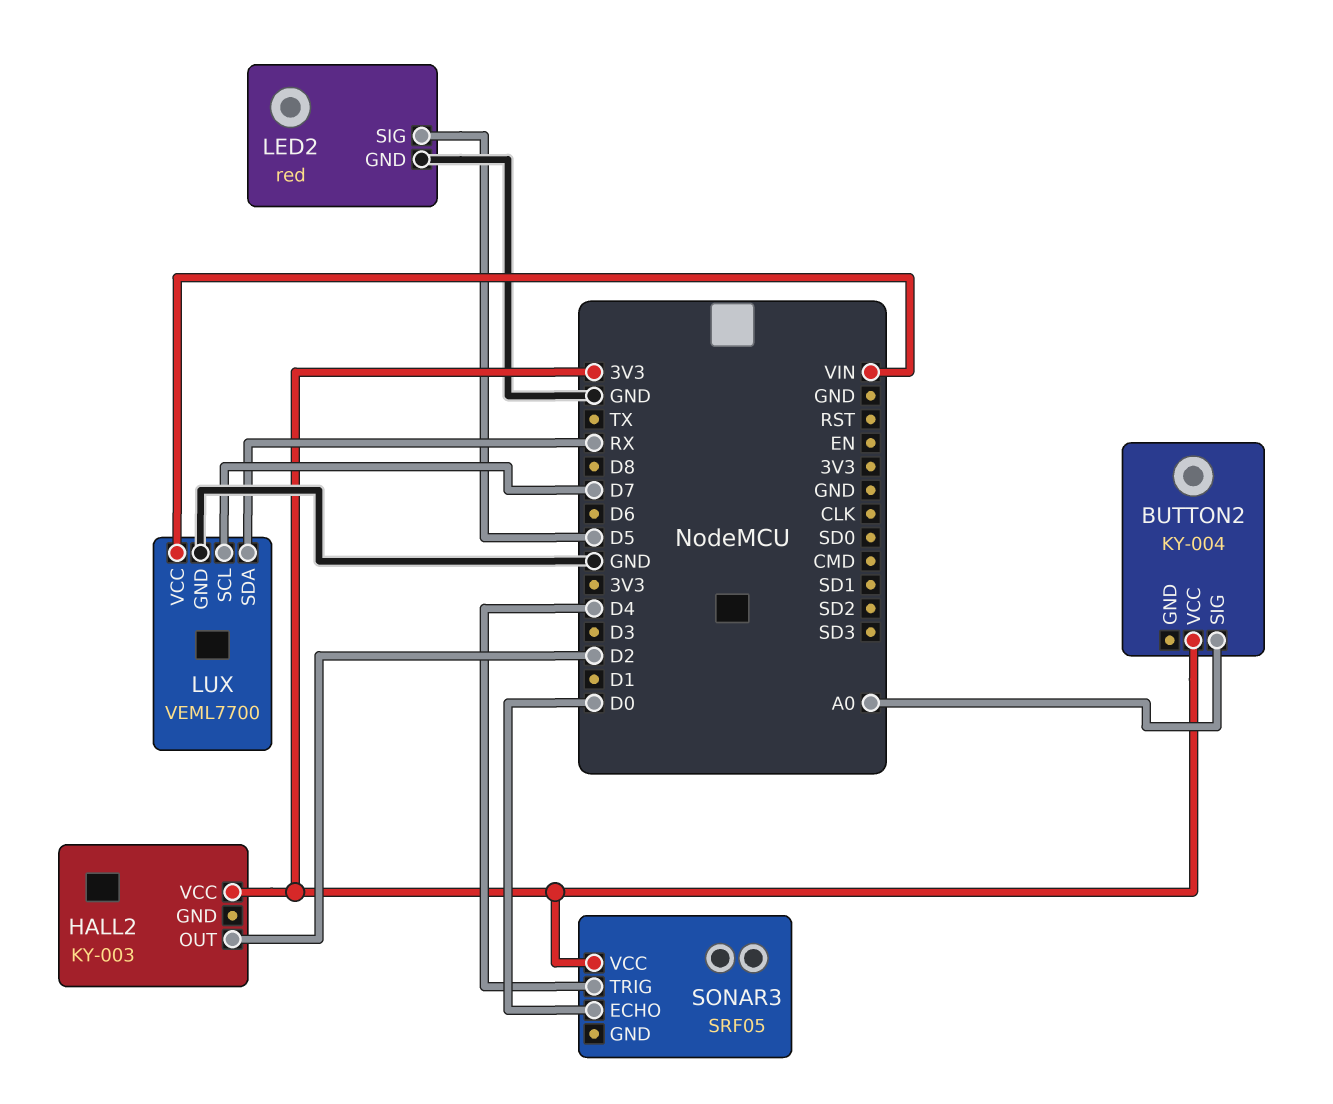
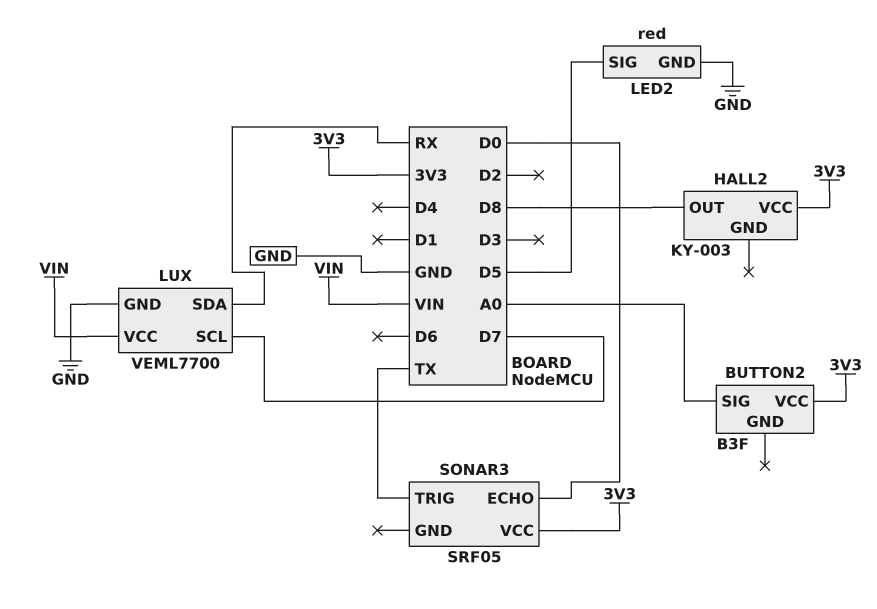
BUTTON2: KY-004 -> B3F
HALL2 pin OUT: D2 -> D8
SONAR3 pin TRIG: D4 -> TX

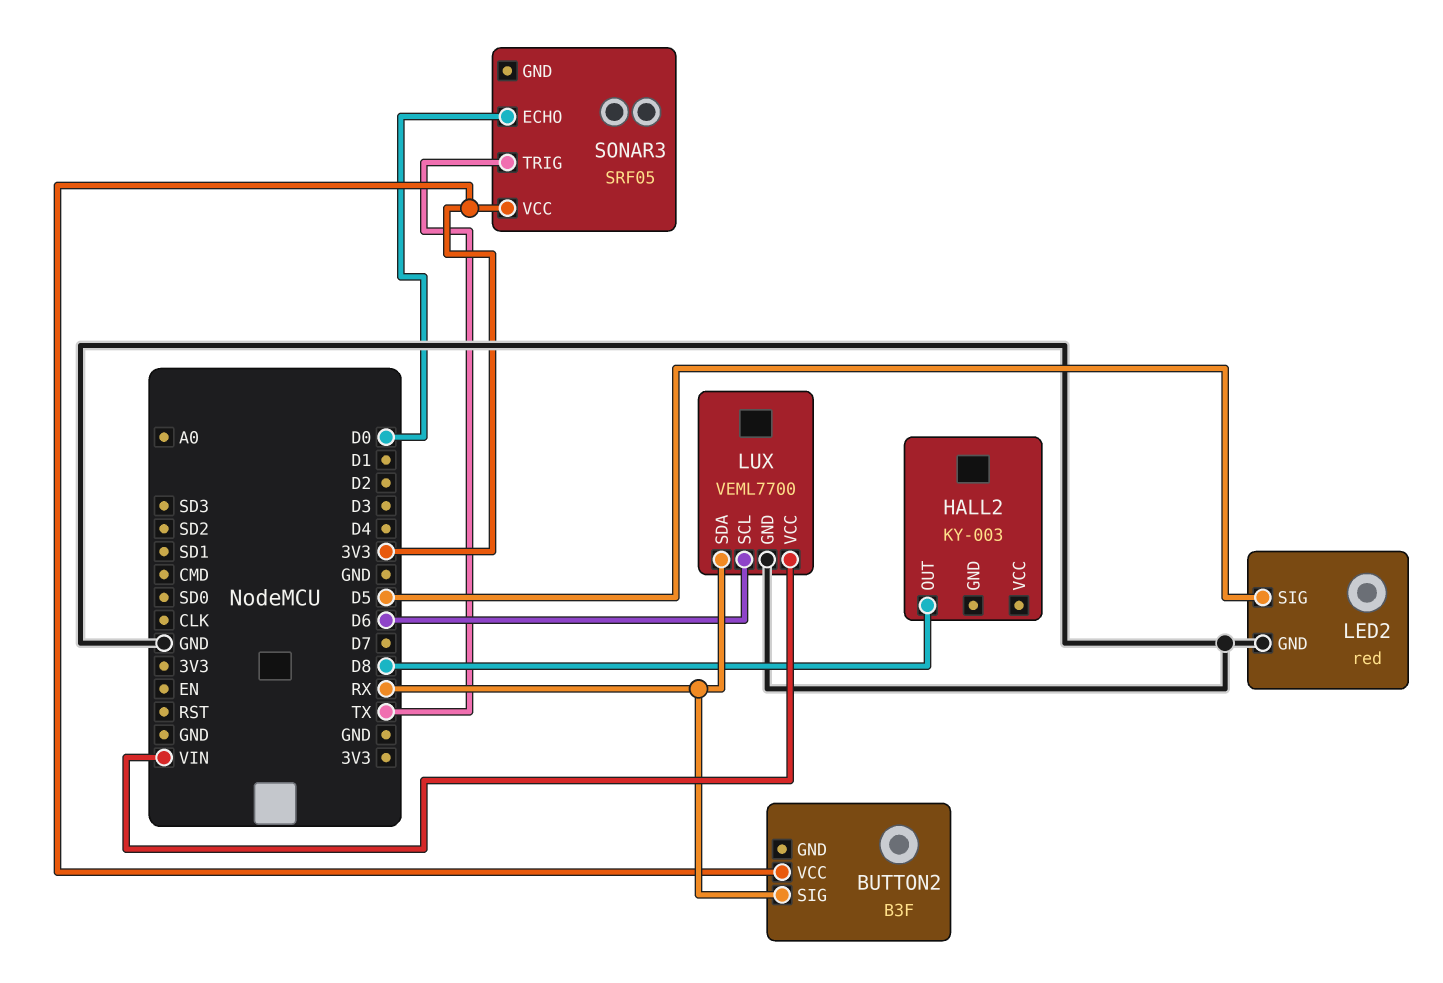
BUTTON2 pin SIG: A0 -> RX
HALL2 pin VCC: 3V3 -> none
LUX pin SCL: D7 -> D6

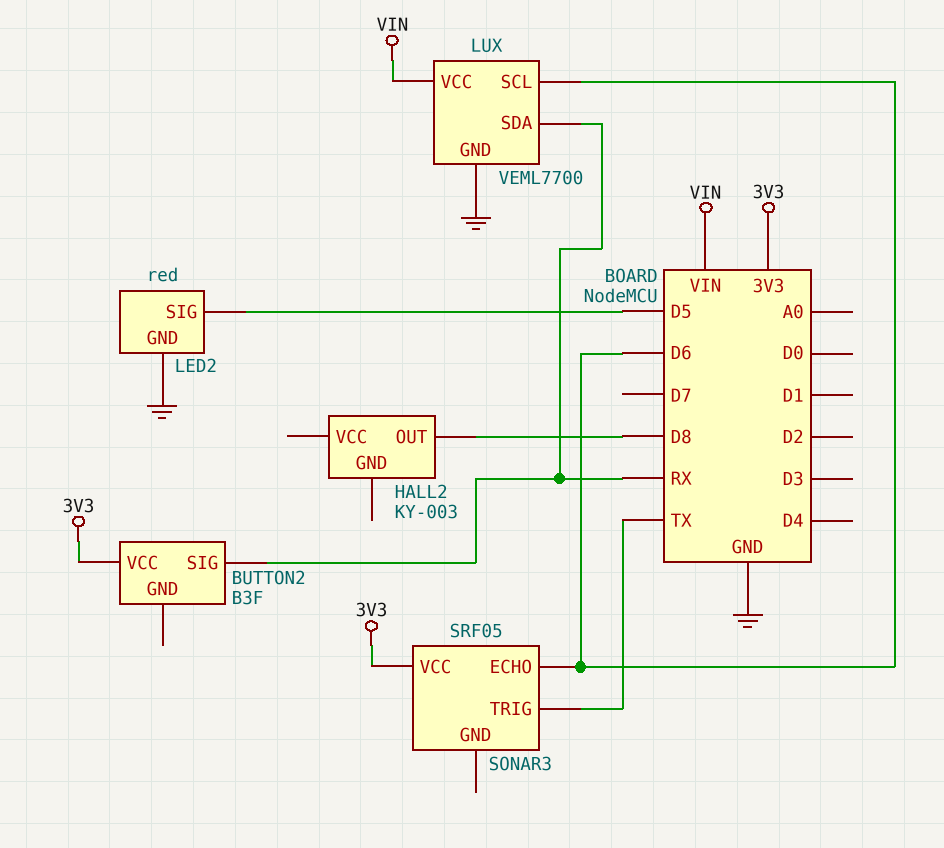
SONAR3 pin ECHO: D0 -> D6

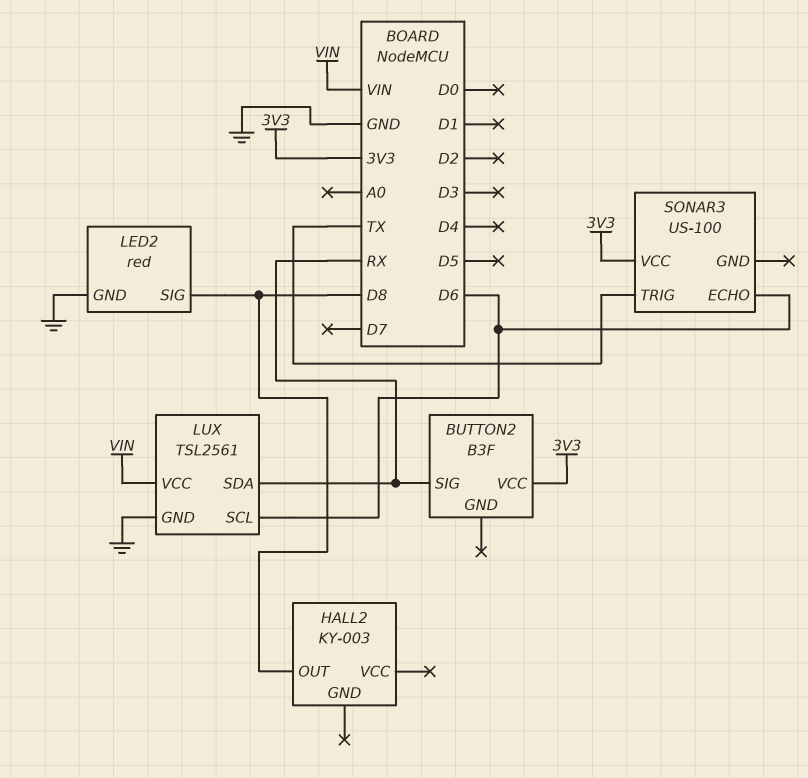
LED2 pin SIG: D5 -> D8
LUX: VEML7700 -> TSL2561
SONAR3: SRF05 -> US-100

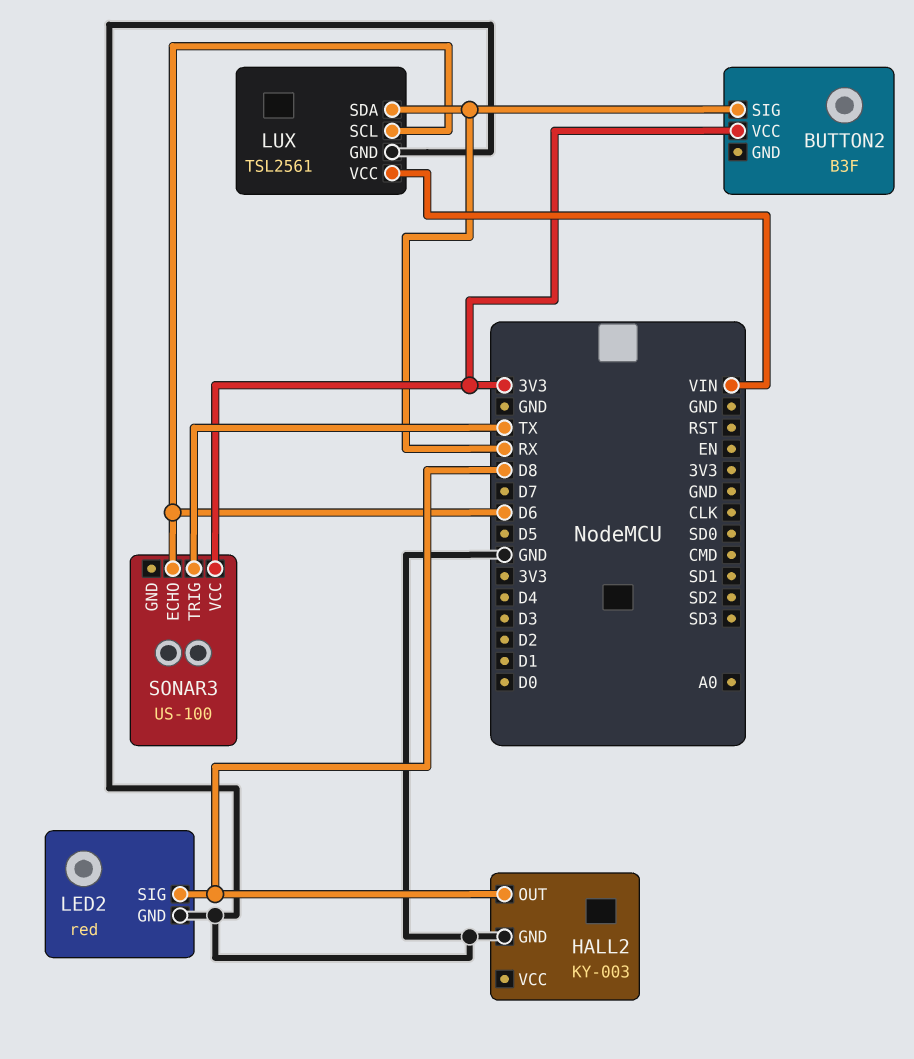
HALL2 pin GND: none -> GND

